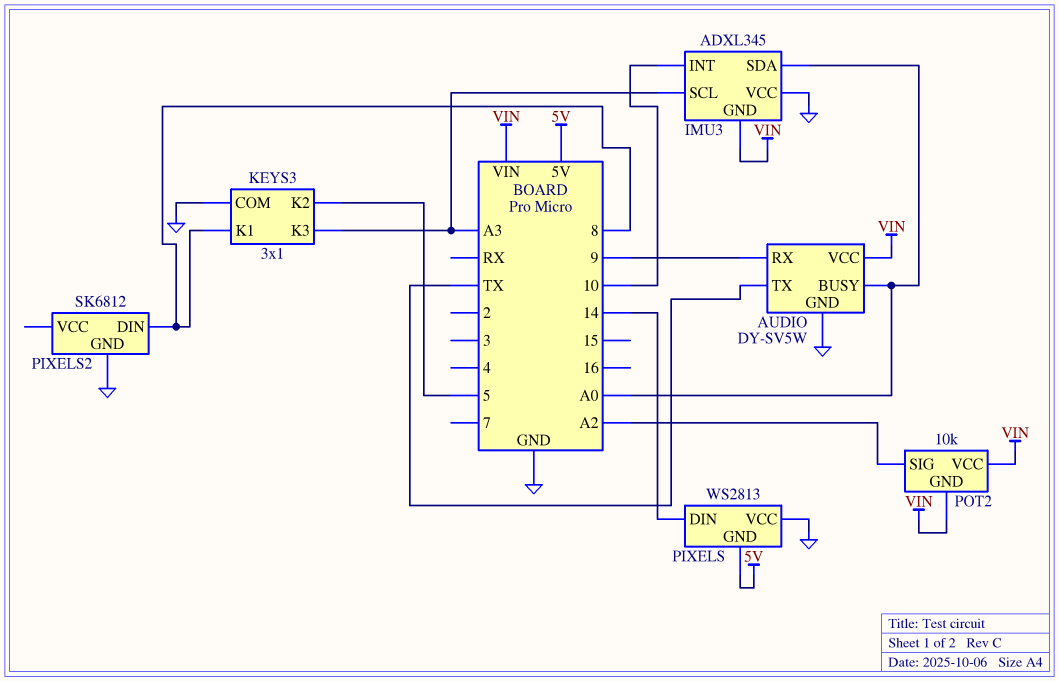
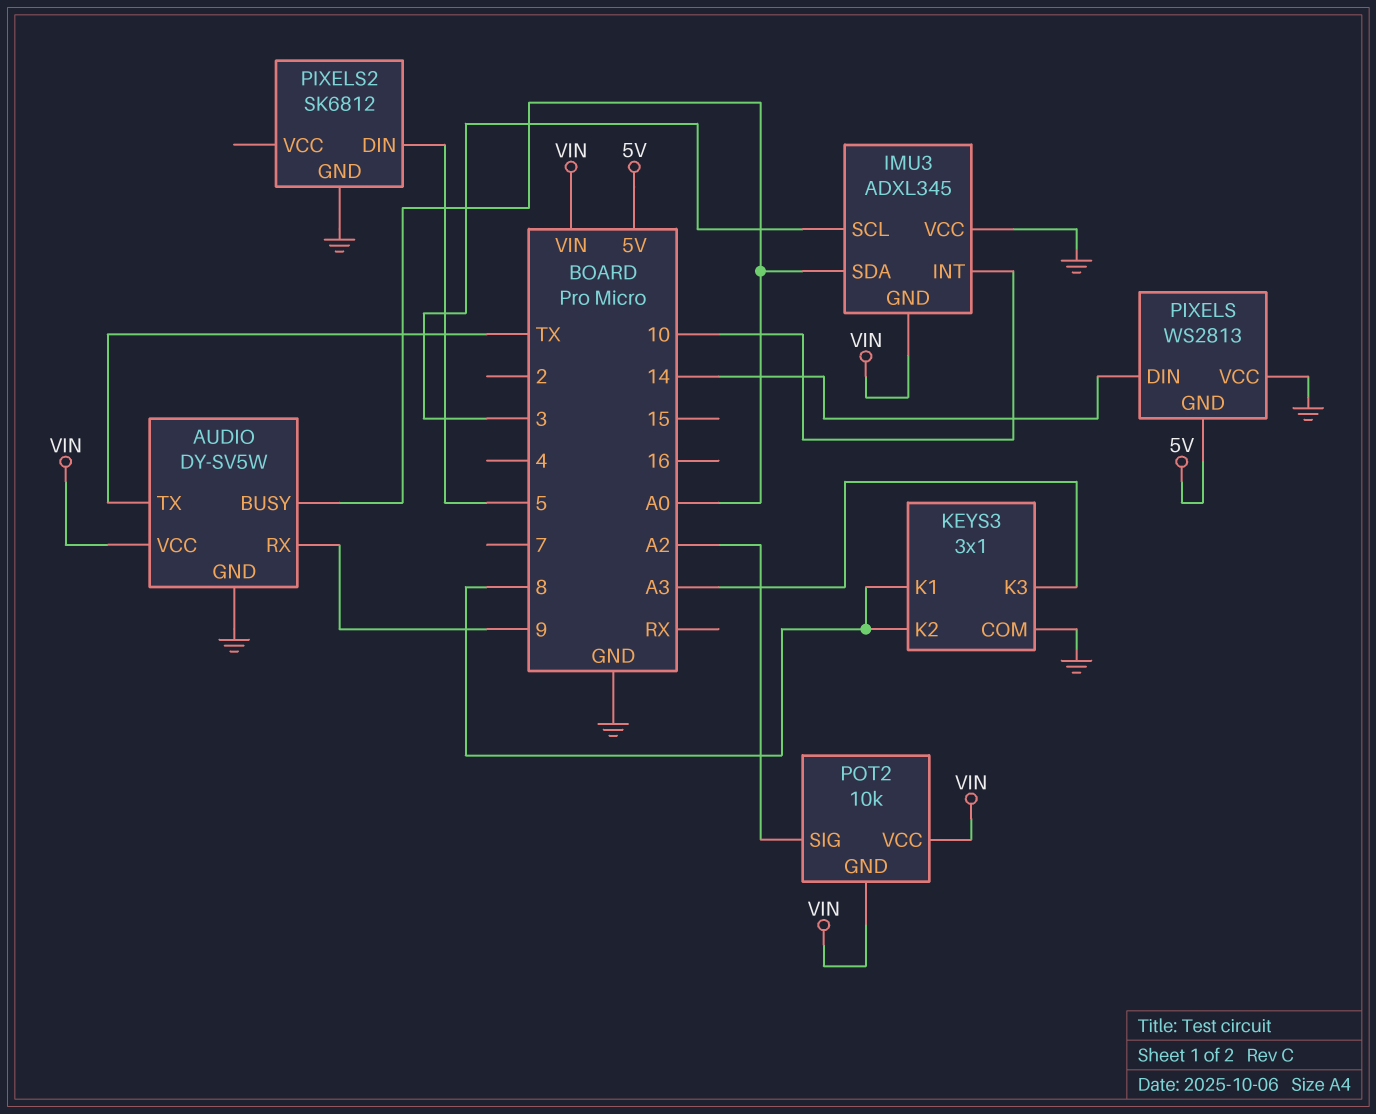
IMU3 pin SCL: A3 -> 3
KEYS3 pin K2: 5 -> 8
PIXELS2 pin DIN: 8 -> 5

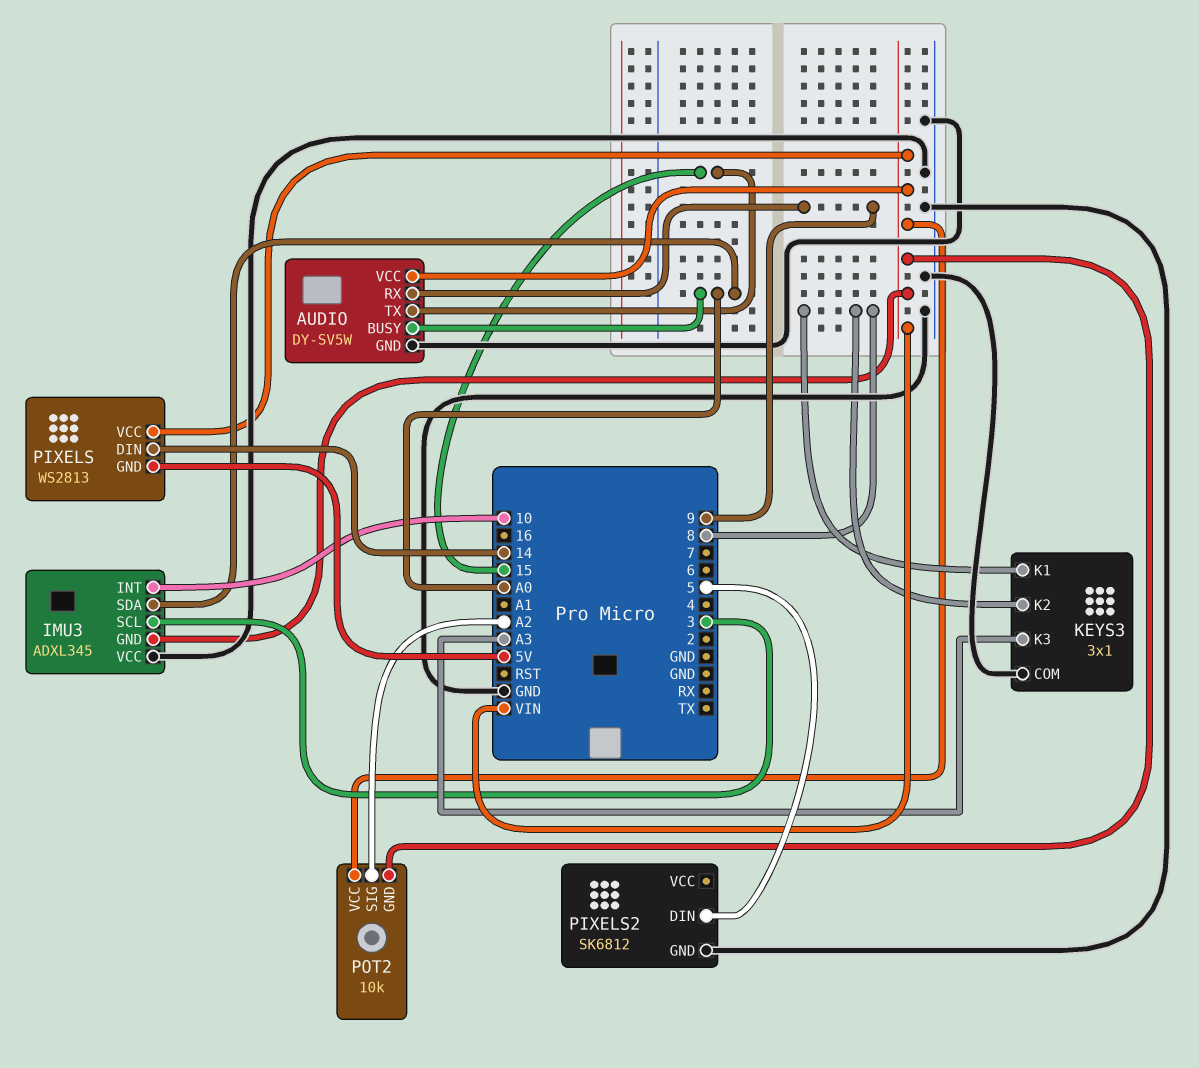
AUDIO pin TX: TX -> 15
PIXELS pin VCC: GND -> VIN

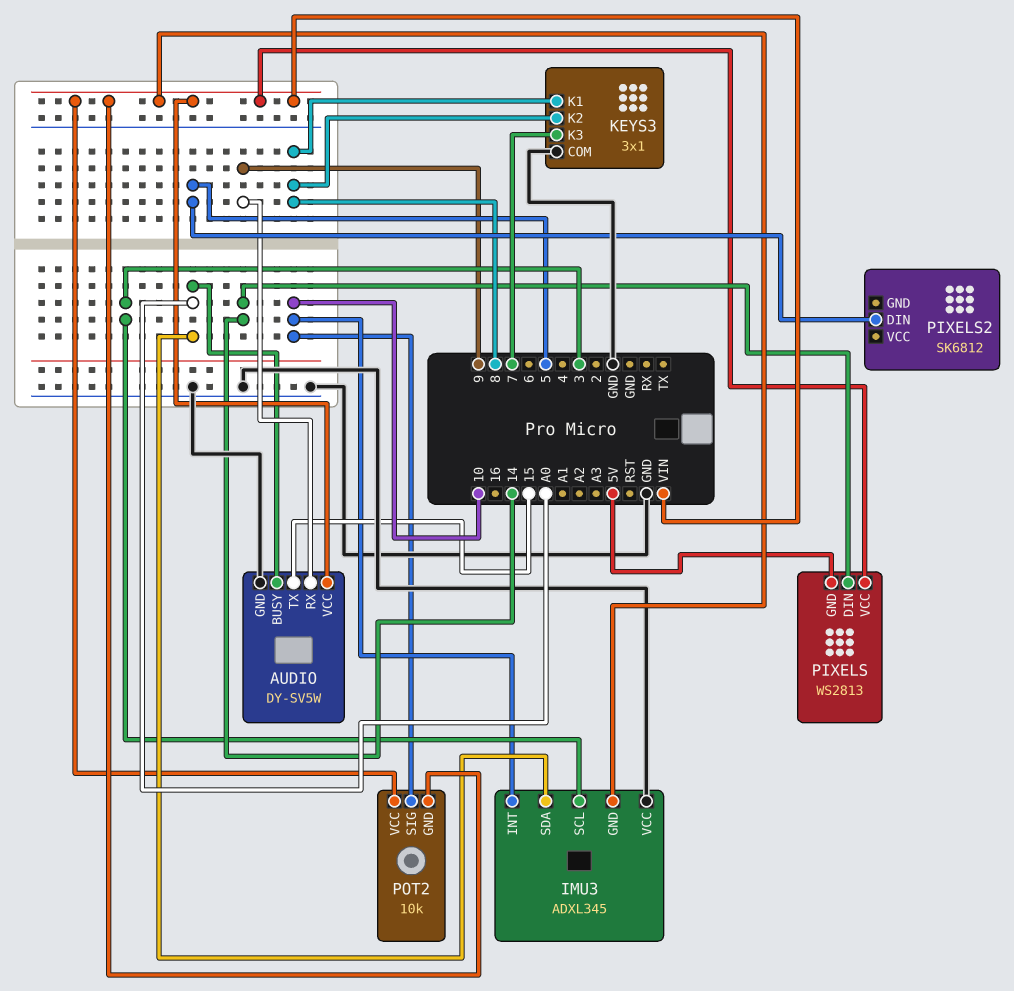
KEYS3 pin K3: A3 -> 7
PIXELS2 pin GND: GND -> none
POT2 pin SIG: A2 -> 10

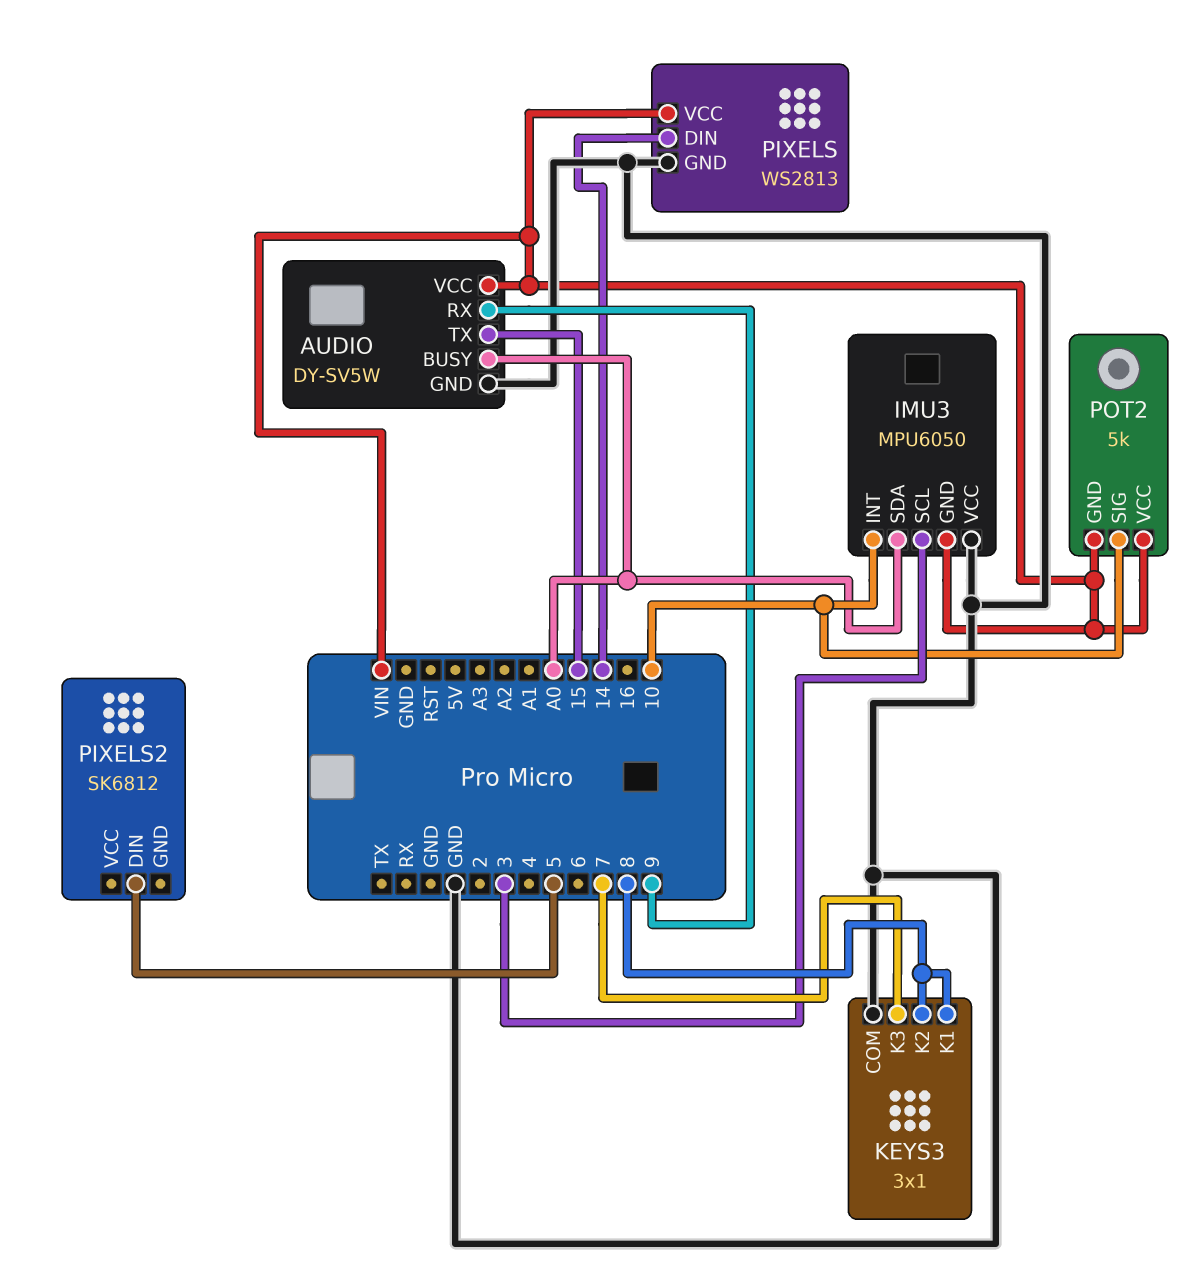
IMU3: ADXL345 -> MPU6050
PIXELS pin GND: 5V -> GND
POT2: 10k -> 5k

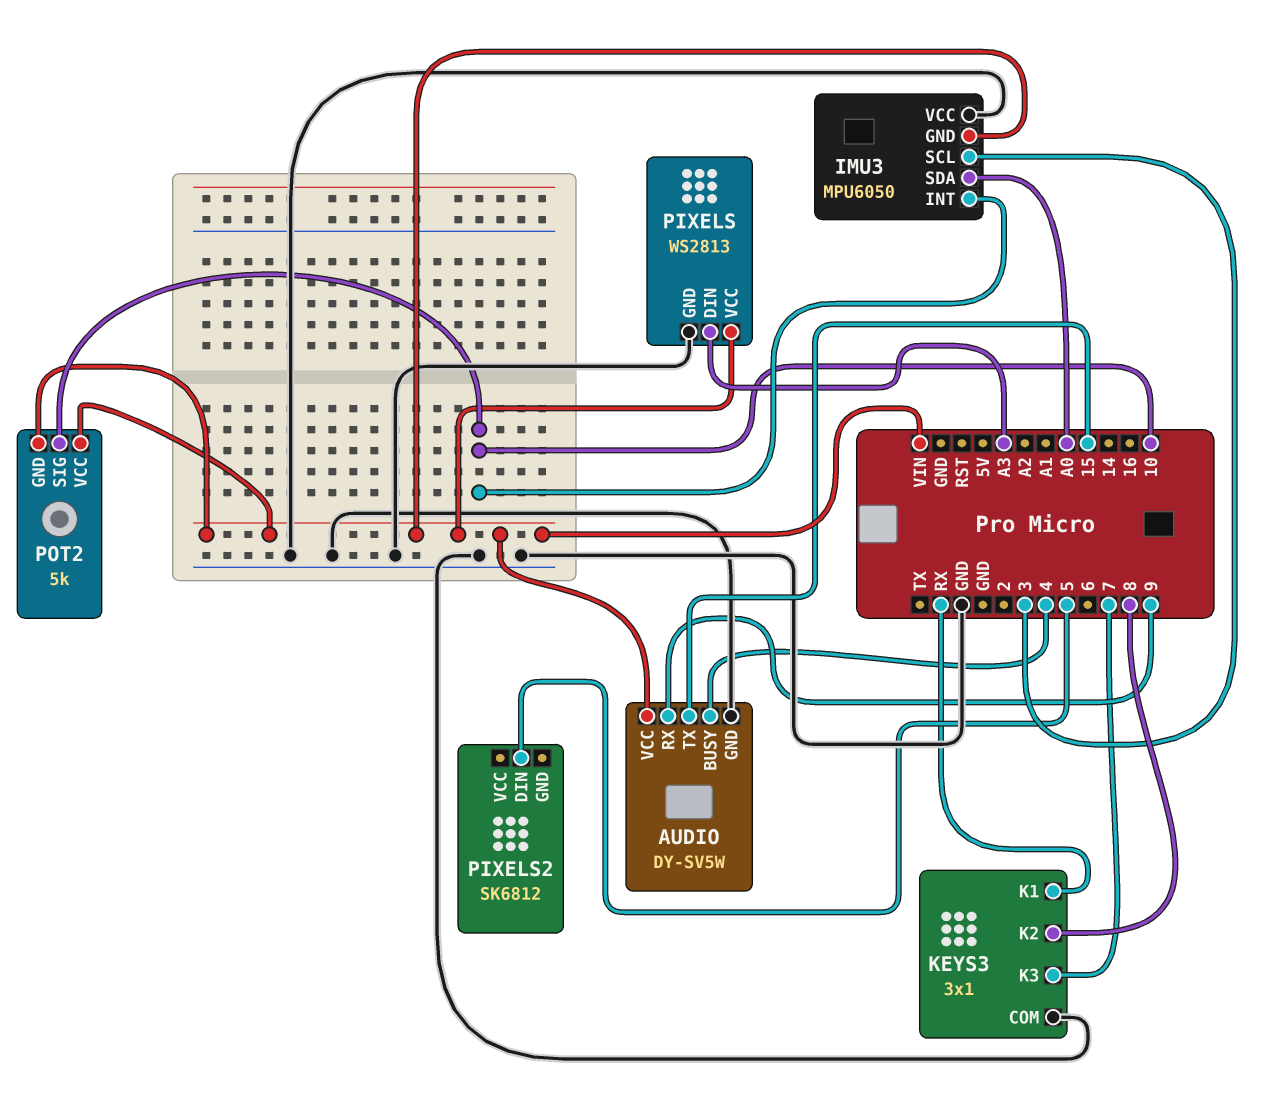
AUDIO pin BUSY: A0 -> 4
KEYS3 pin K1: 8 -> RX
PIXELS pin DIN: 14 -> A3

